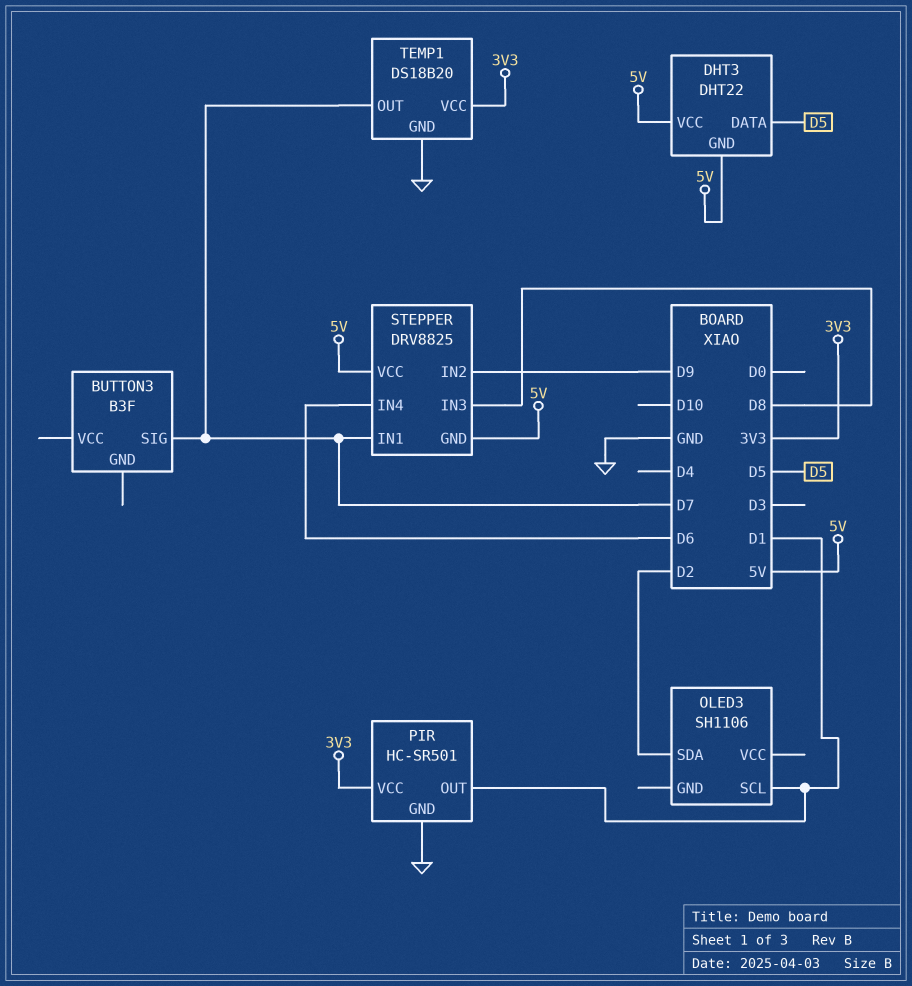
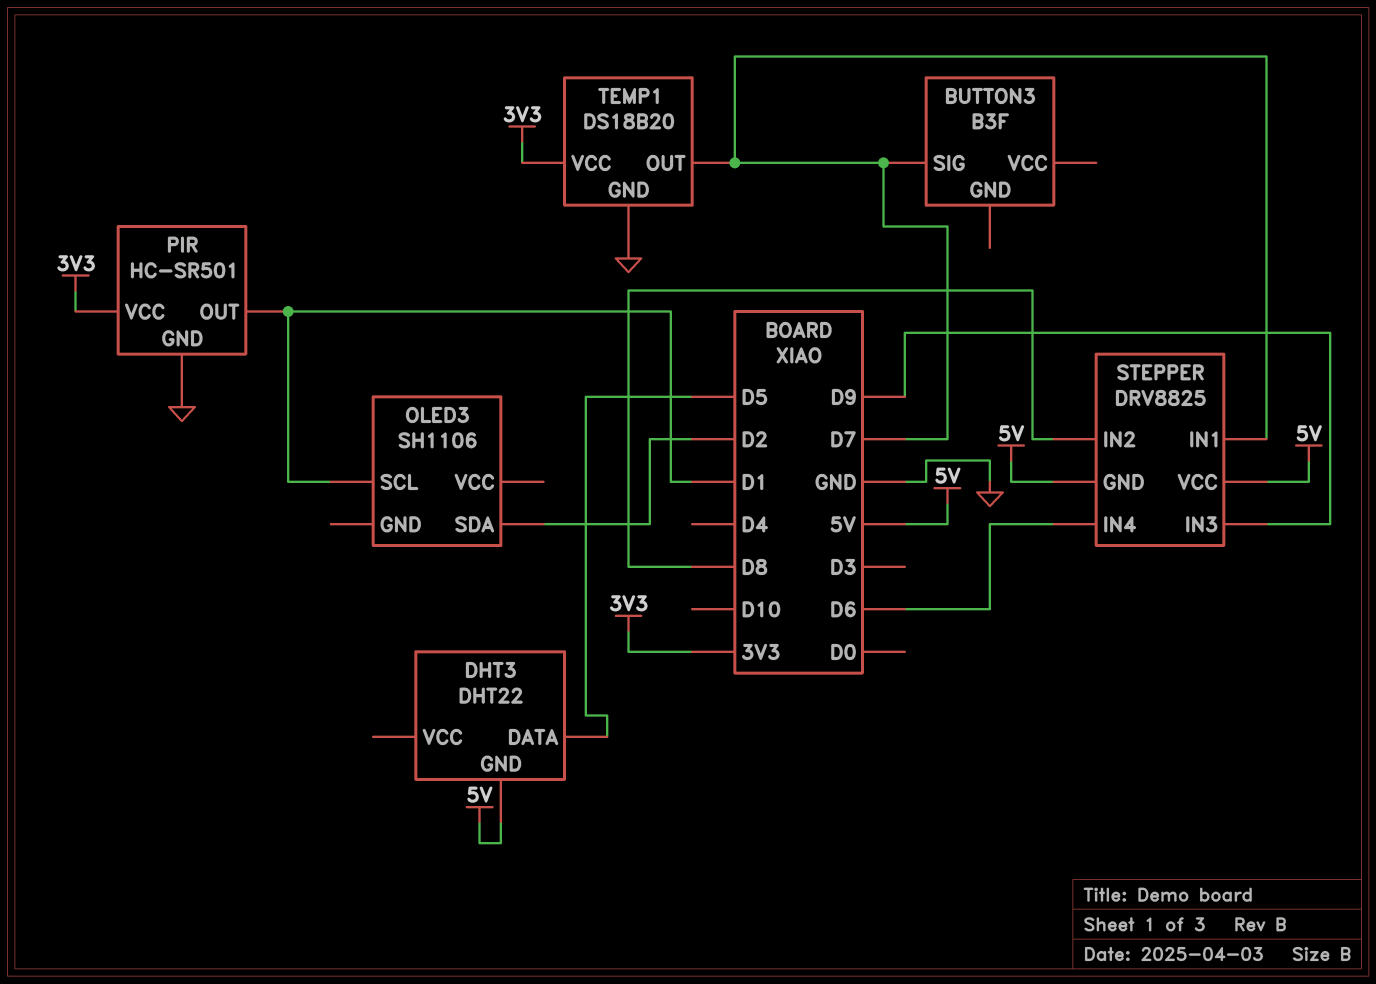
DHT3 pin VCC: 5V -> none
STEPPER pin IN2: D9 -> D8
STEPPER pin IN3: D8 -> D9

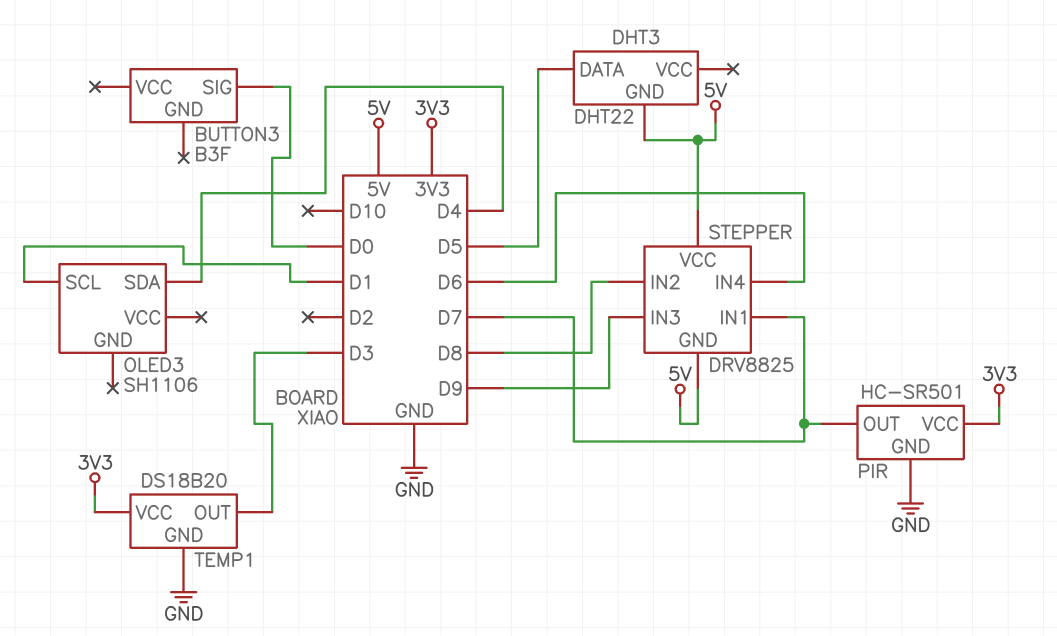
BUTTON3 pin SIG: D7 -> D0
OLED3 pin SDA: D2 -> D4
PIR pin OUT: D1 -> D7
TEMP1 pin OUT: D7 -> D3

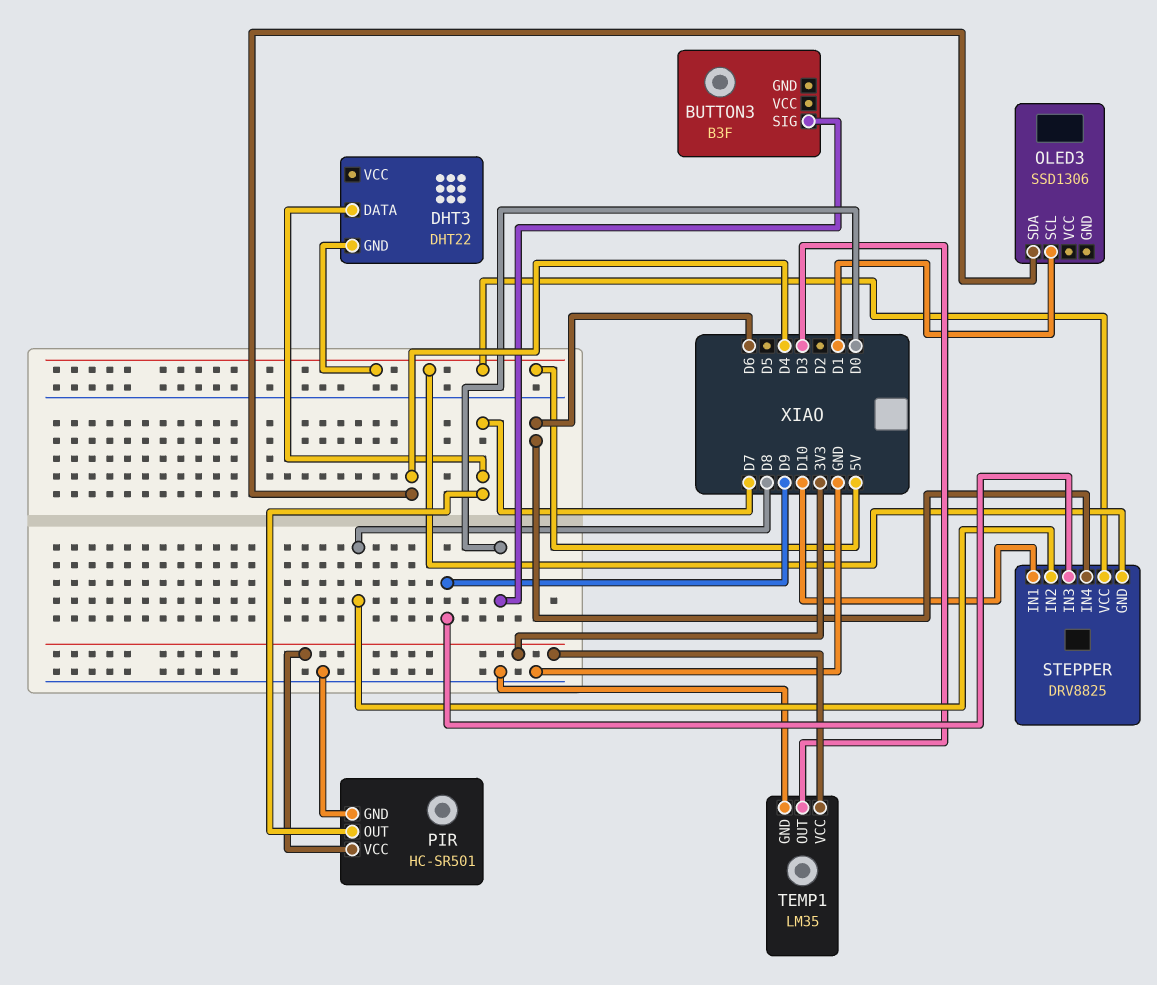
DHT3 pin DATA: D5 -> D7
OLED3: SH1106 -> SSD1306
STEPPER pin IN1: D7 -> D10
TEMP1: DS18B20 -> LM35

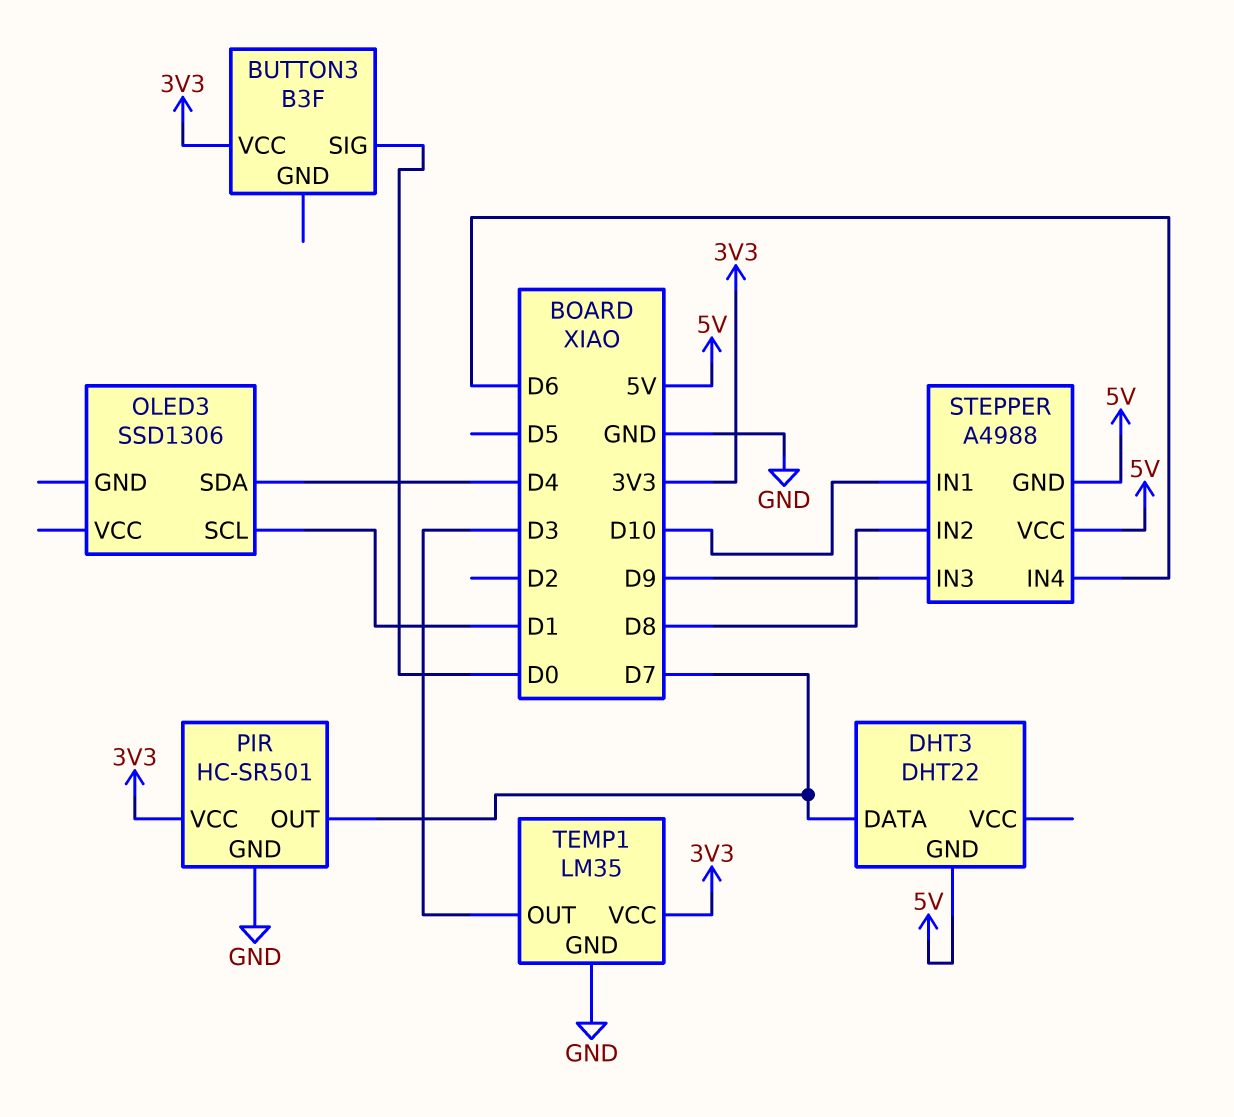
BUTTON3 pin VCC: none -> 3V3
STEPPER: DRV8825 -> A4988

